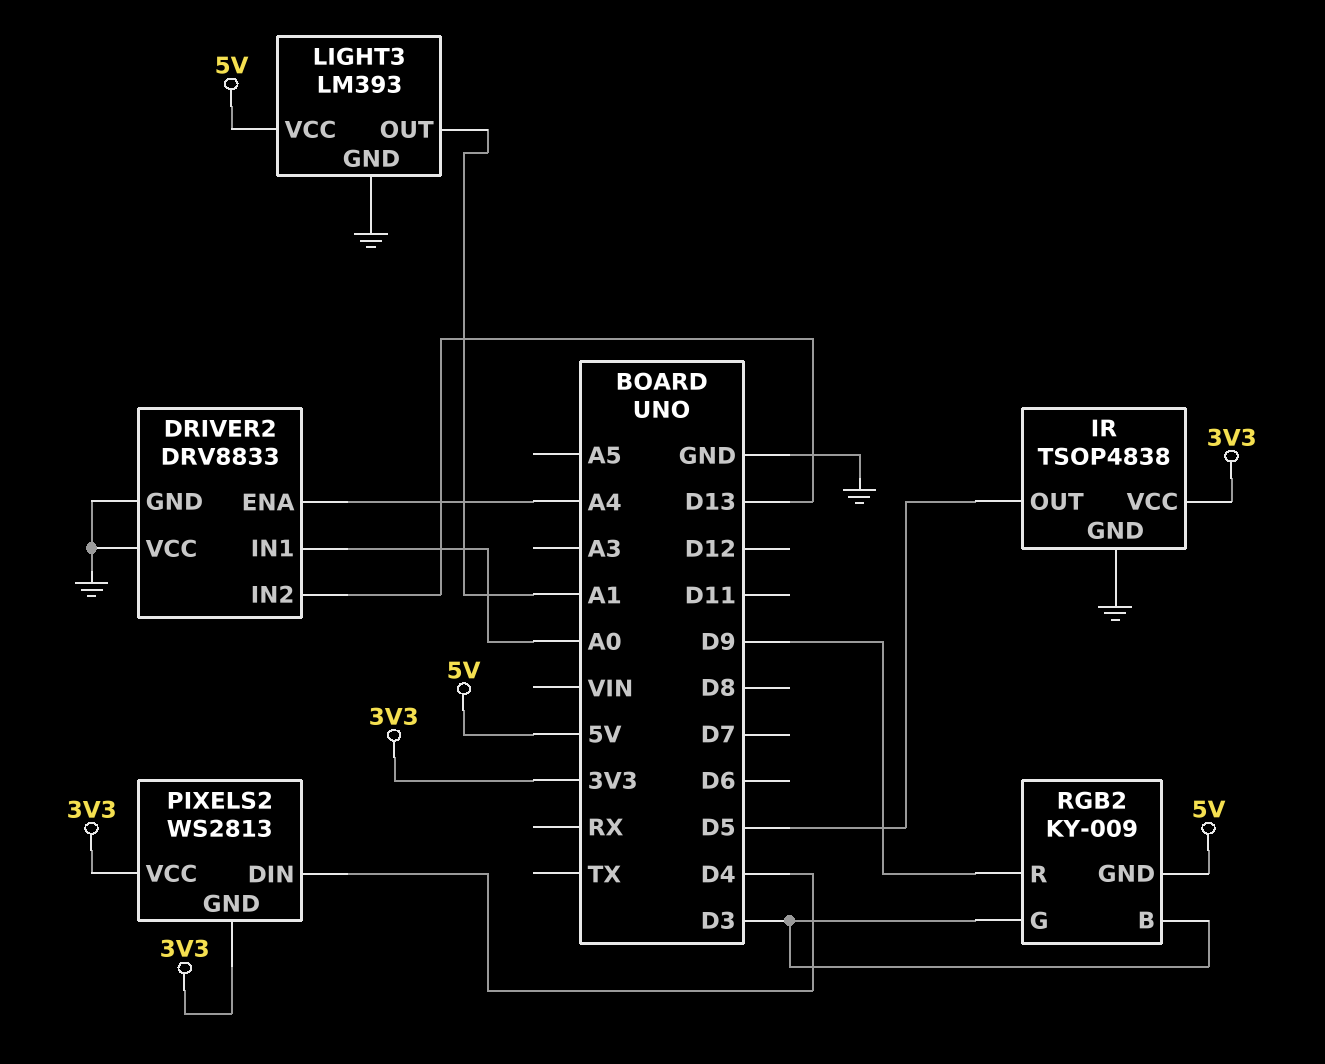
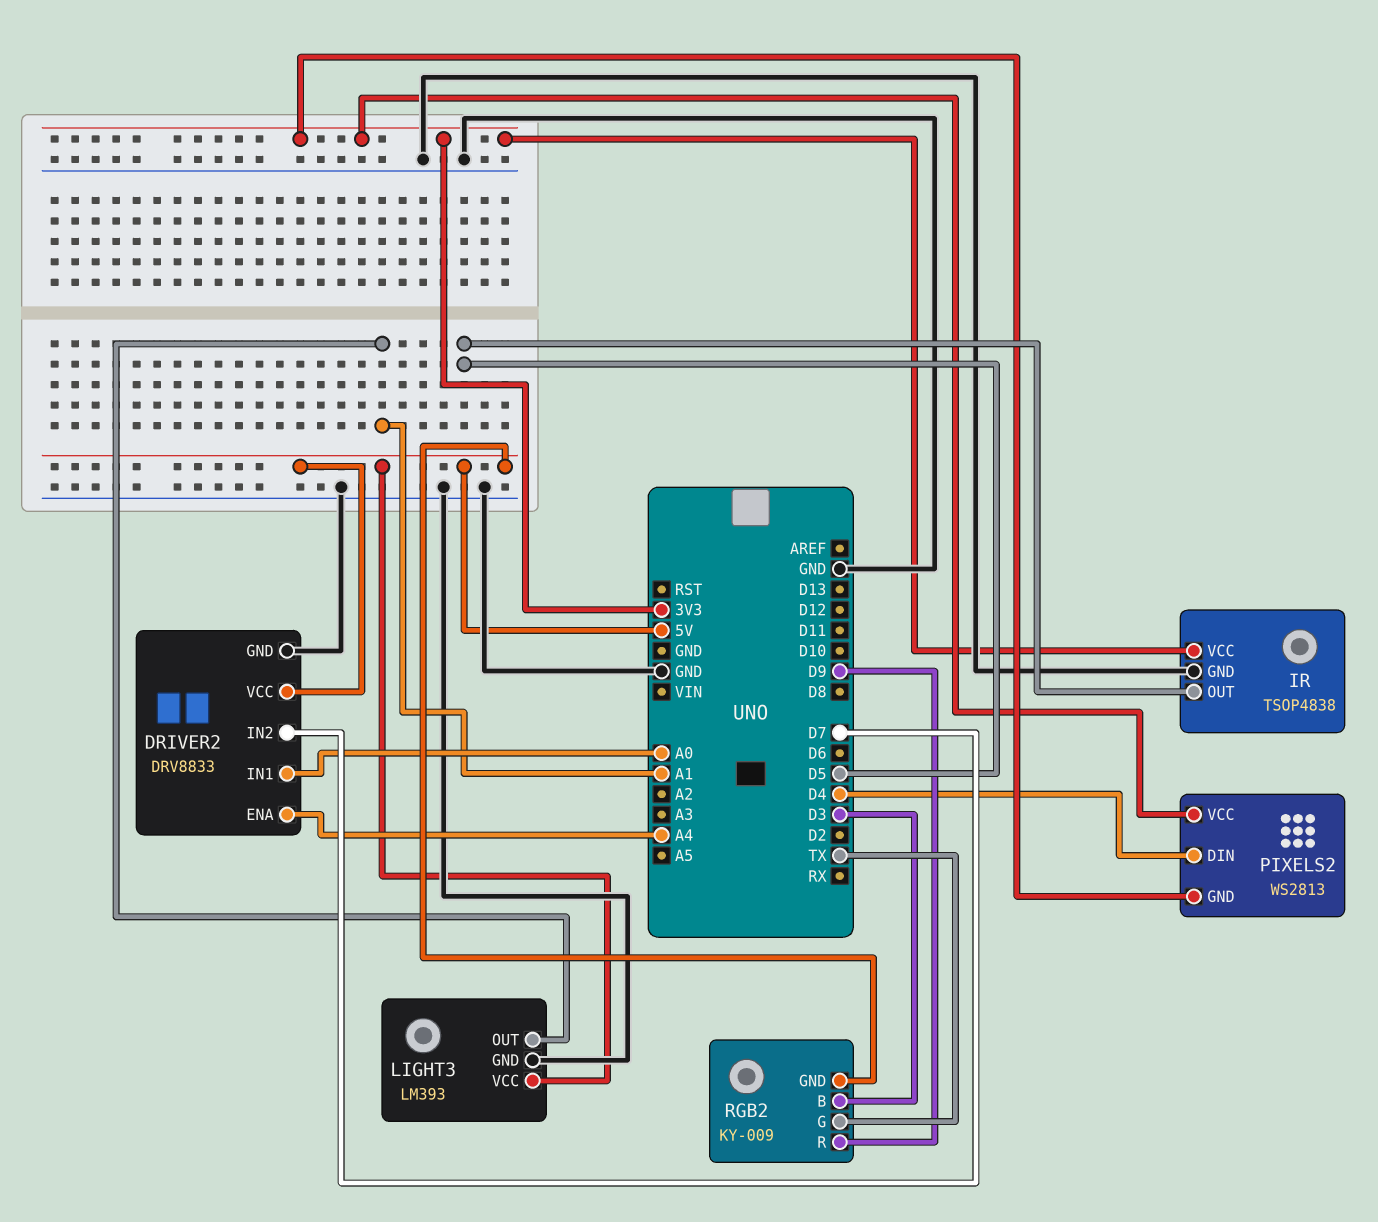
DRIVER2 pin IN2: D13 -> D7
DRIVER2 pin VCC: GND -> 5V
RGB2 pin G: D3 -> TX

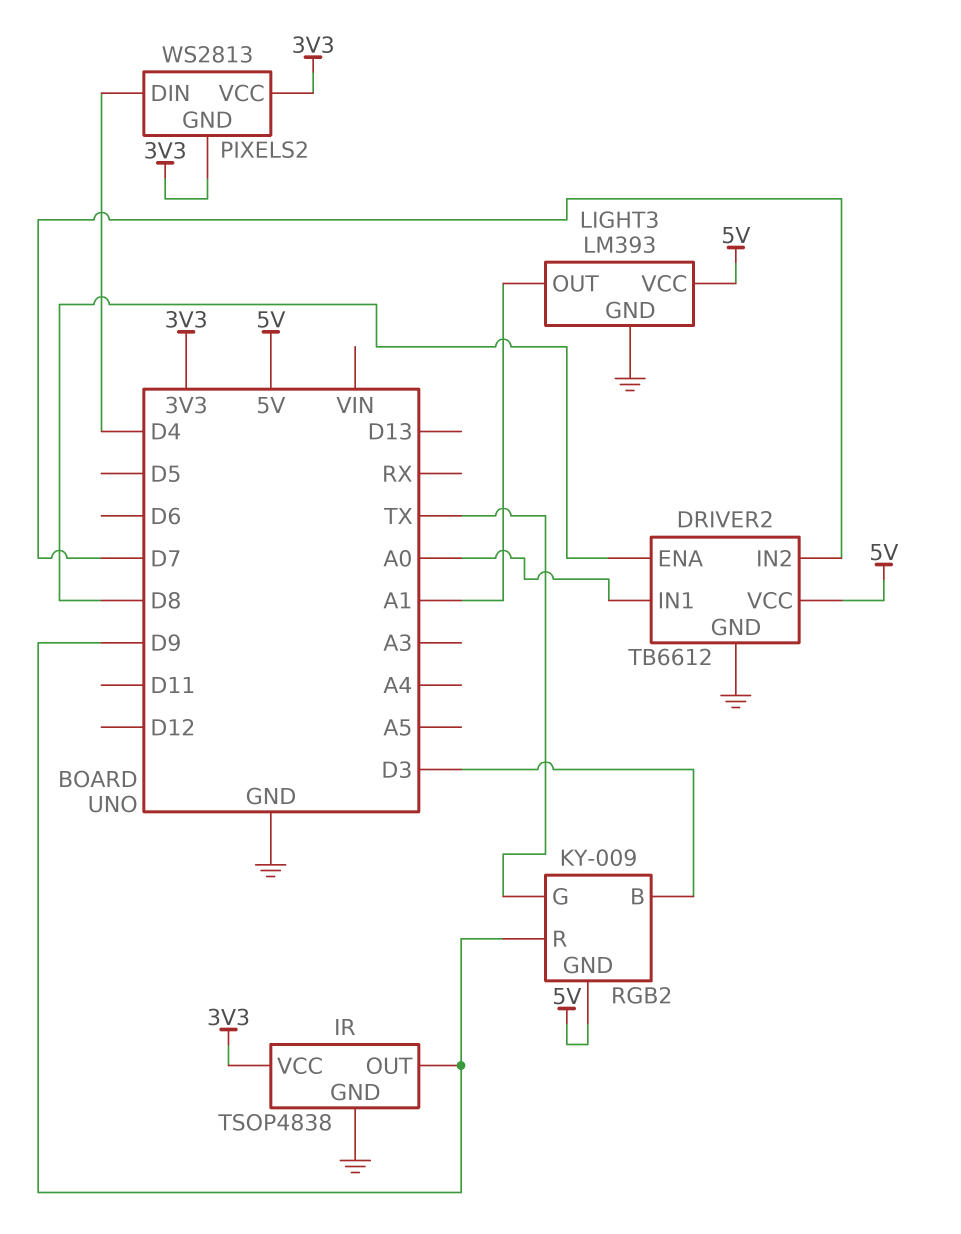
DRIVER2: DRV8833 -> TB6612
DRIVER2 pin ENA: A4 -> D8
IR pin OUT: D5 -> D9

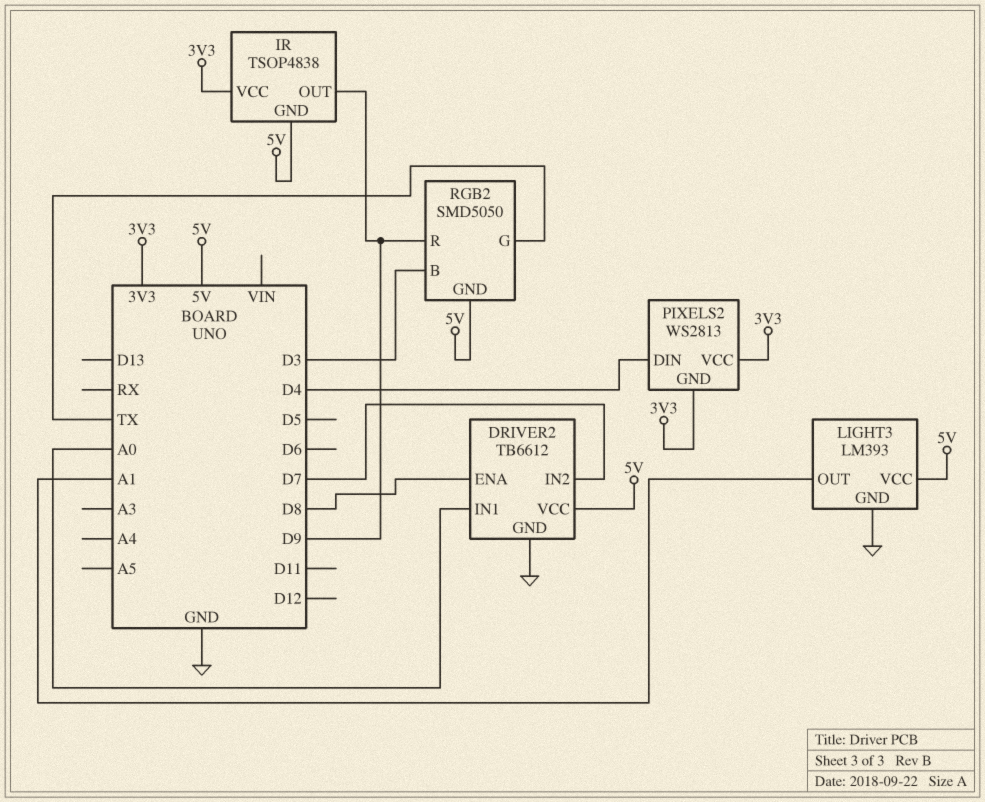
IR pin GND: GND -> 5V
RGB2: KY-009 -> SMD5050

